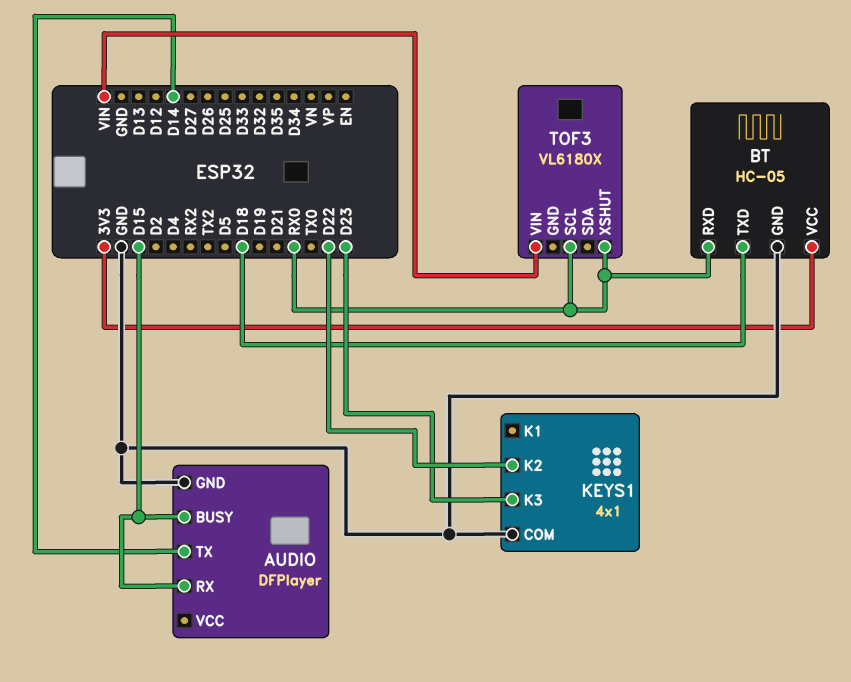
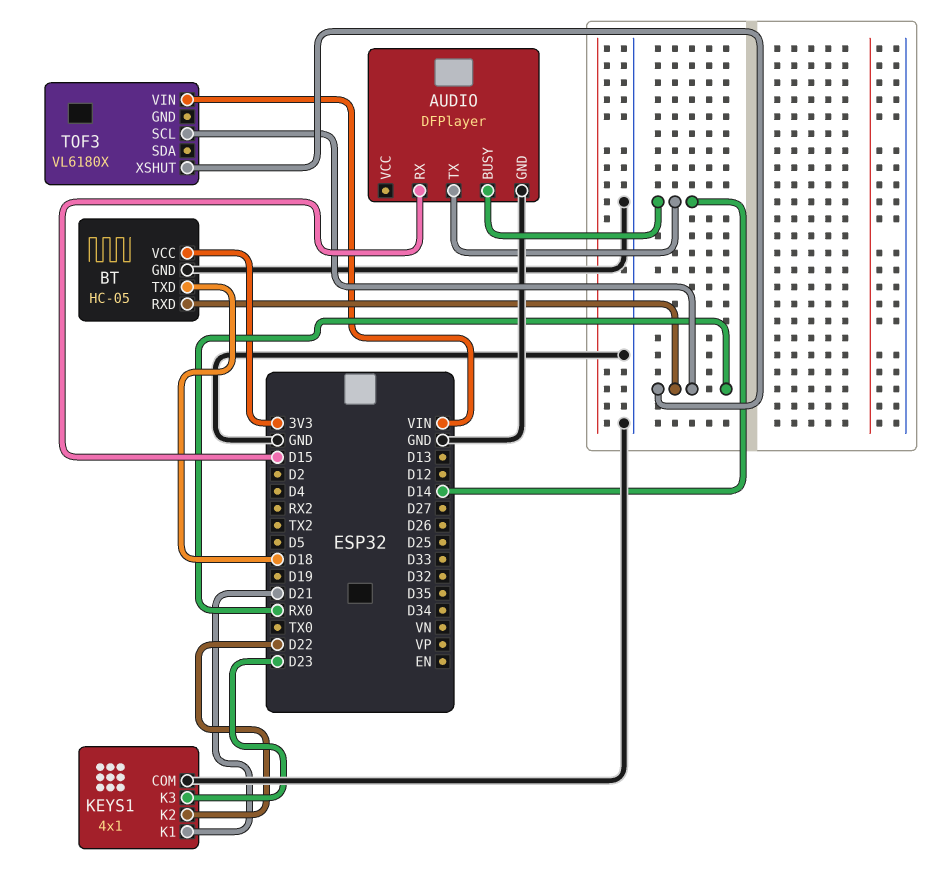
AUDIO pin BUSY: D15 -> D14
KEYS1 pin K1: none -> D21

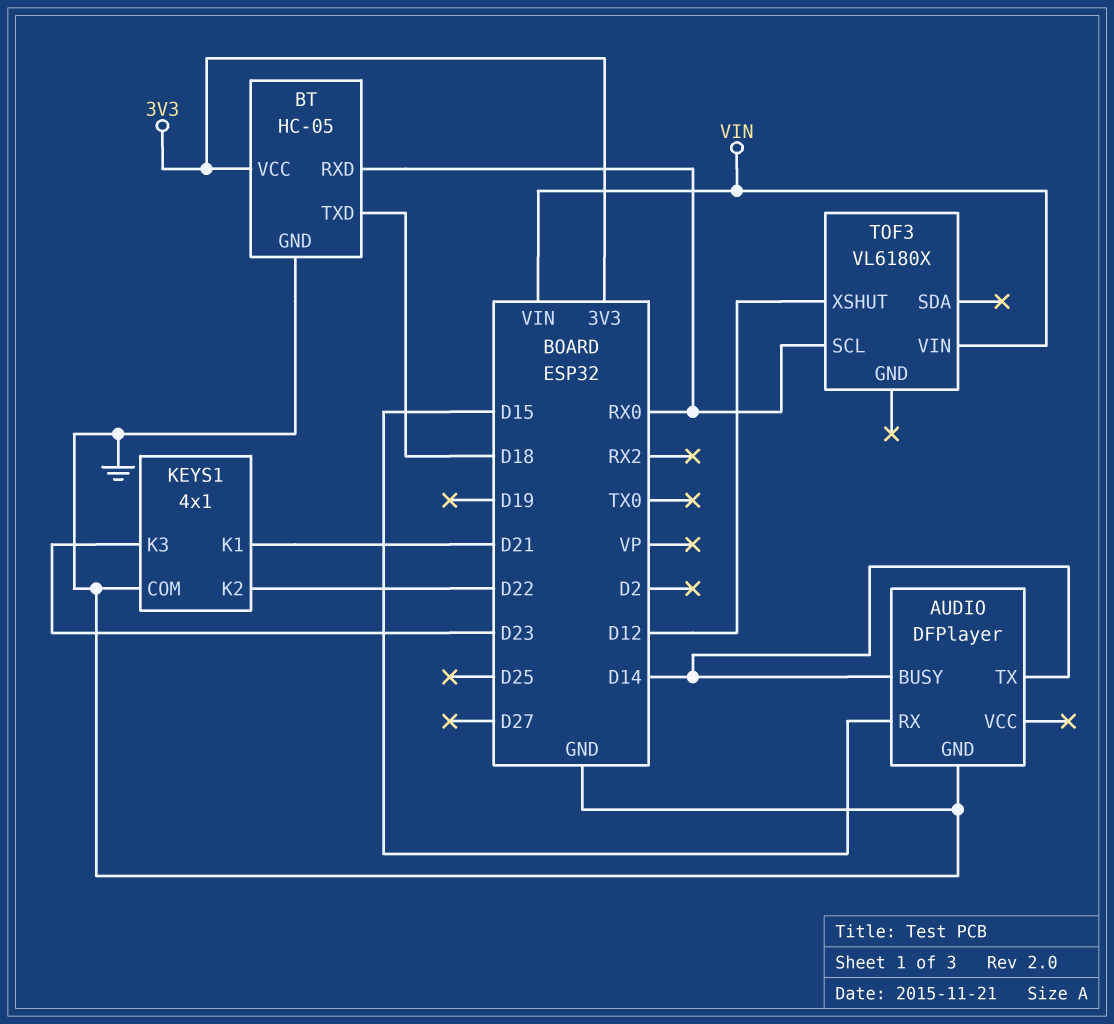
TOF3 pin XSHUT: RX0 -> D12

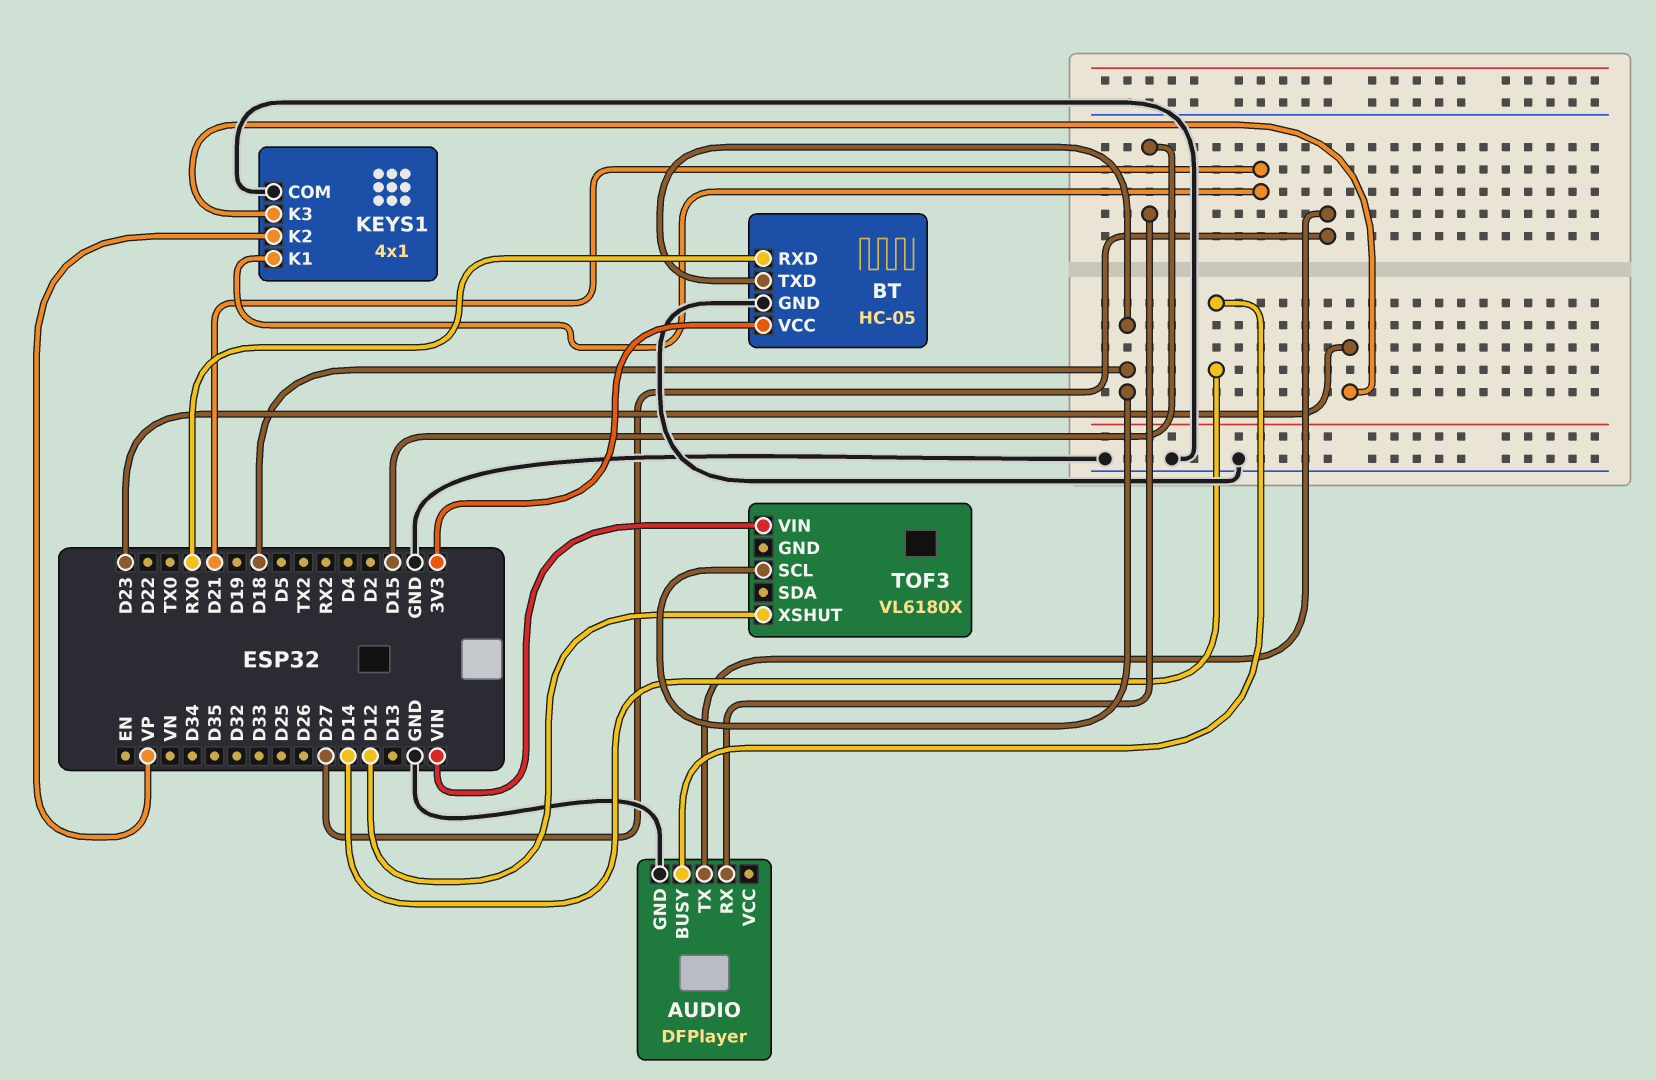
AUDIO pin TX: D14 -> D27
KEYS1 pin K2: D22 -> VP
TOF3 pin SCL: RX0 -> D18

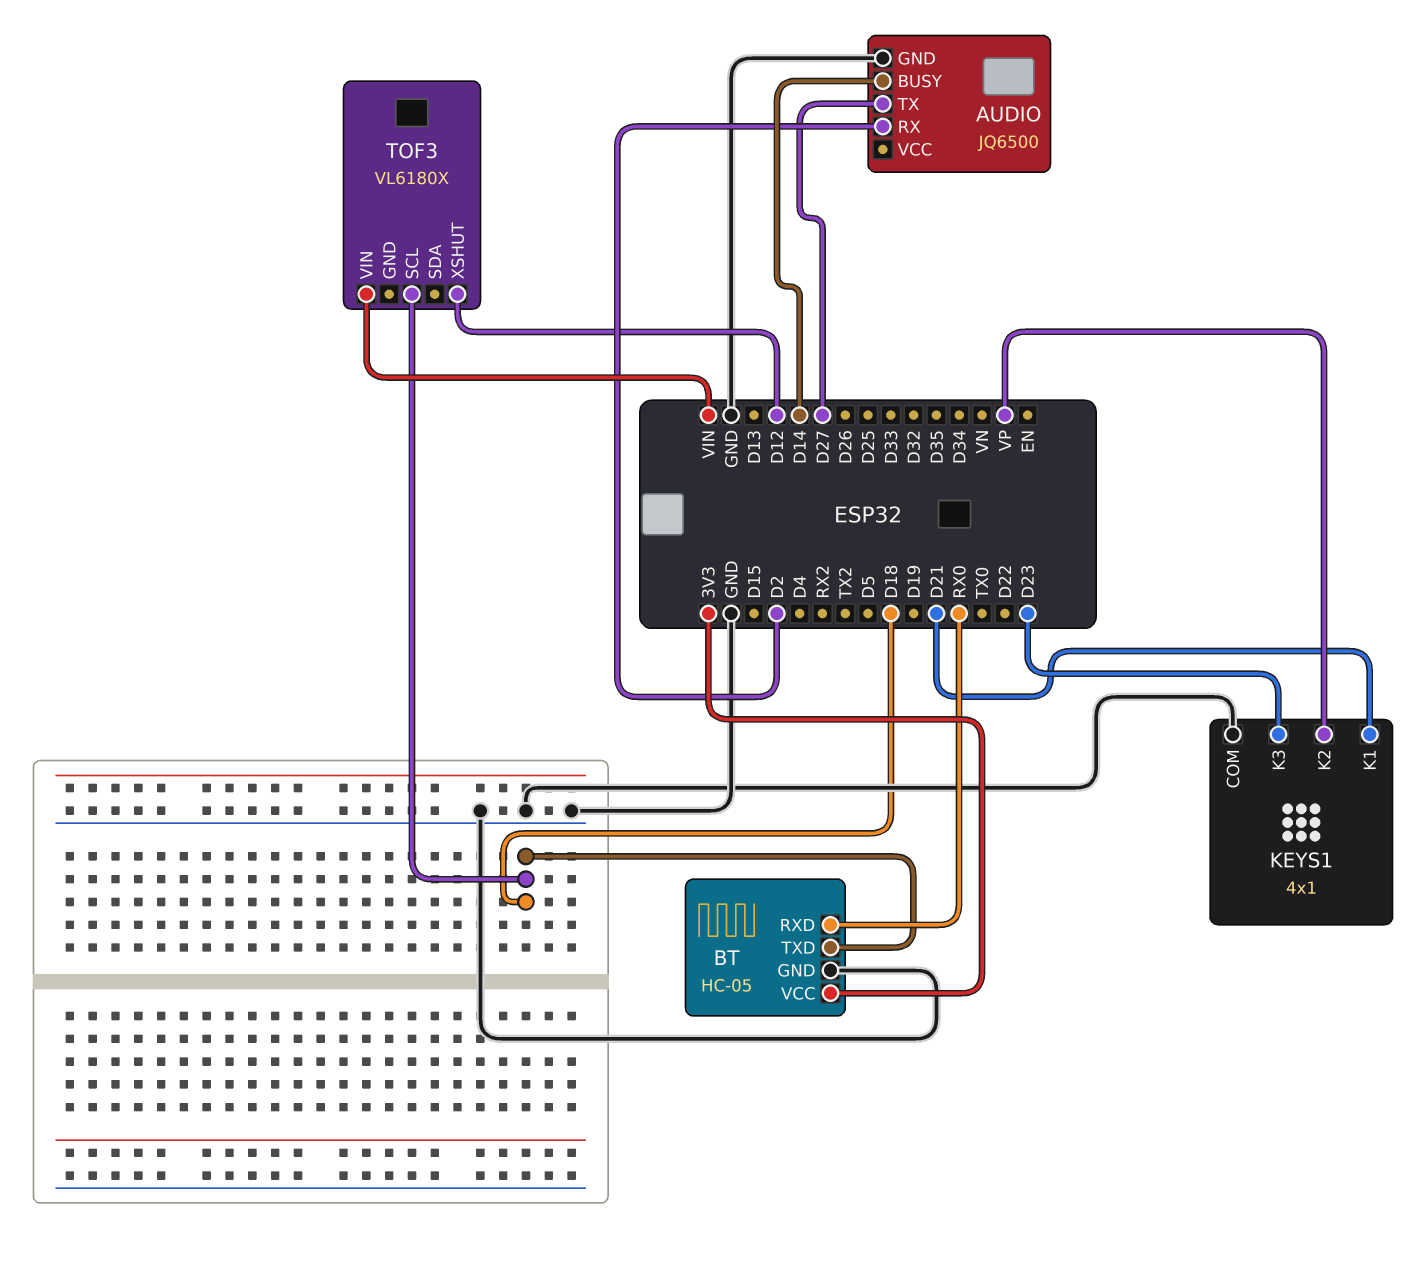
AUDIO: DFPlayer -> JQ6500
AUDIO pin RX: D15 -> D2

